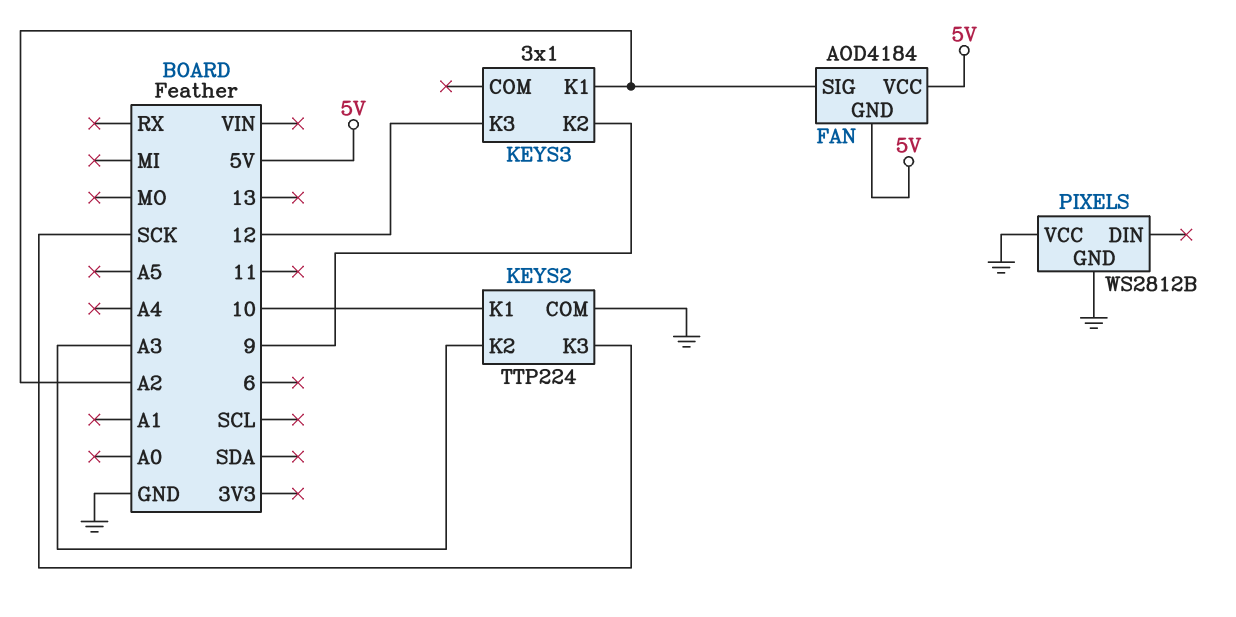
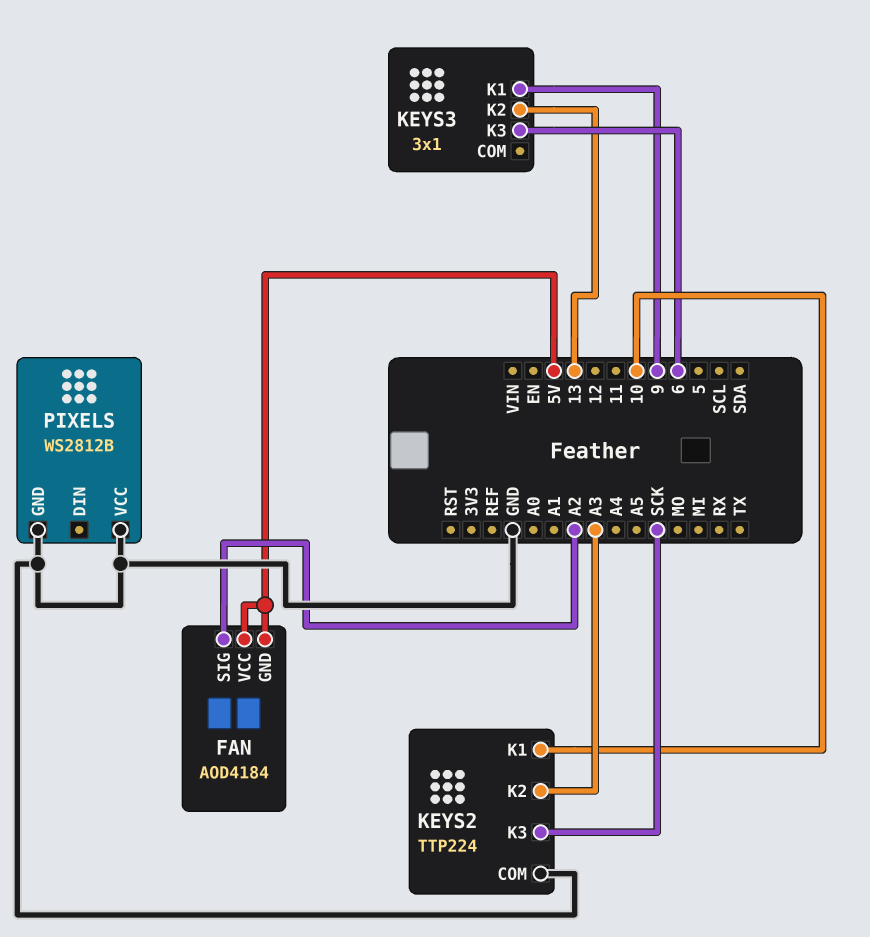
KEYS3 pin K1: A2 -> 9
KEYS3 pin K2: 9 -> 13
KEYS3 pin K3: 12 -> 6

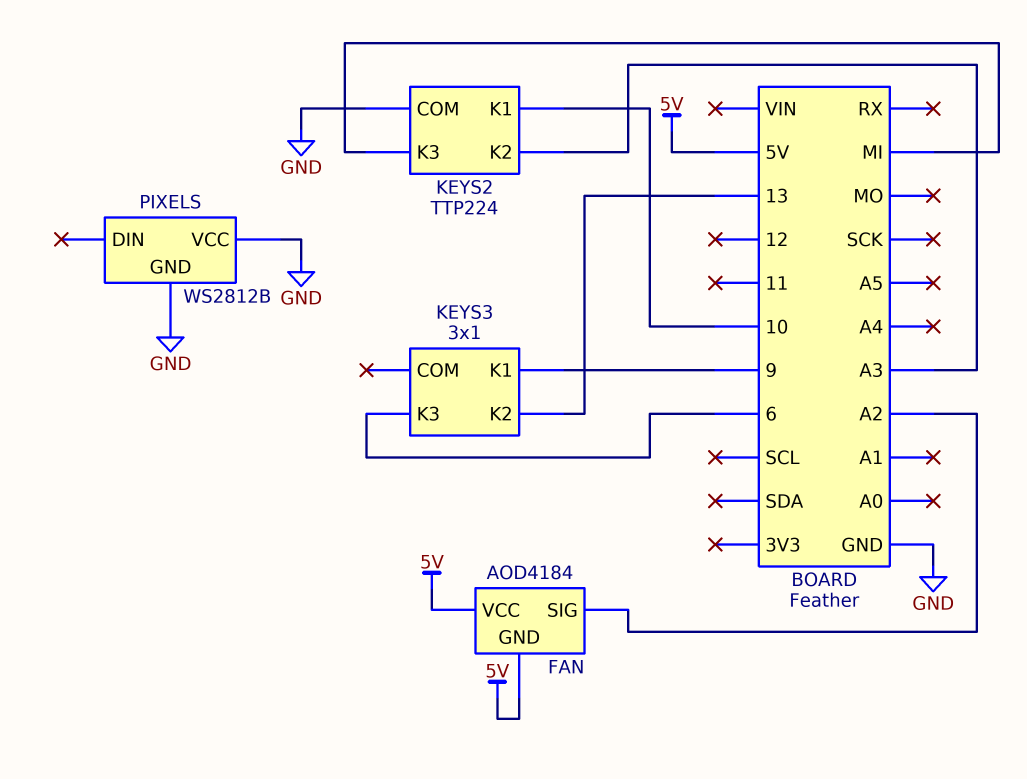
KEYS2 pin K3: SCK -> MI

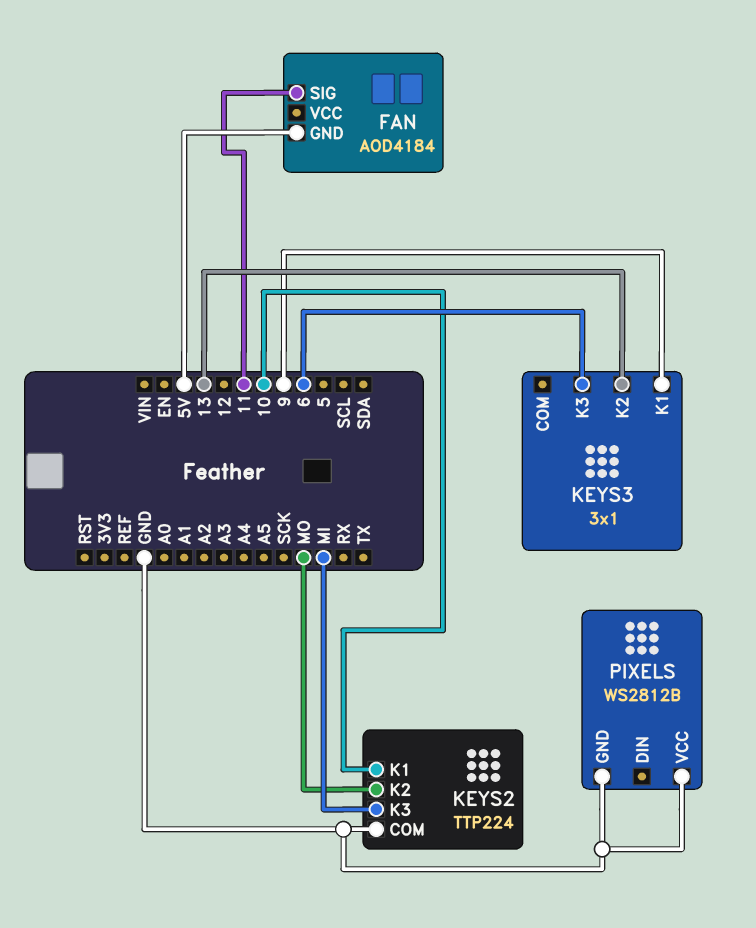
FAN pin SIG: A2 -> 11
FAN pin VCC: 5V -> none
KEYS2 pin K2: A3 -> MO

